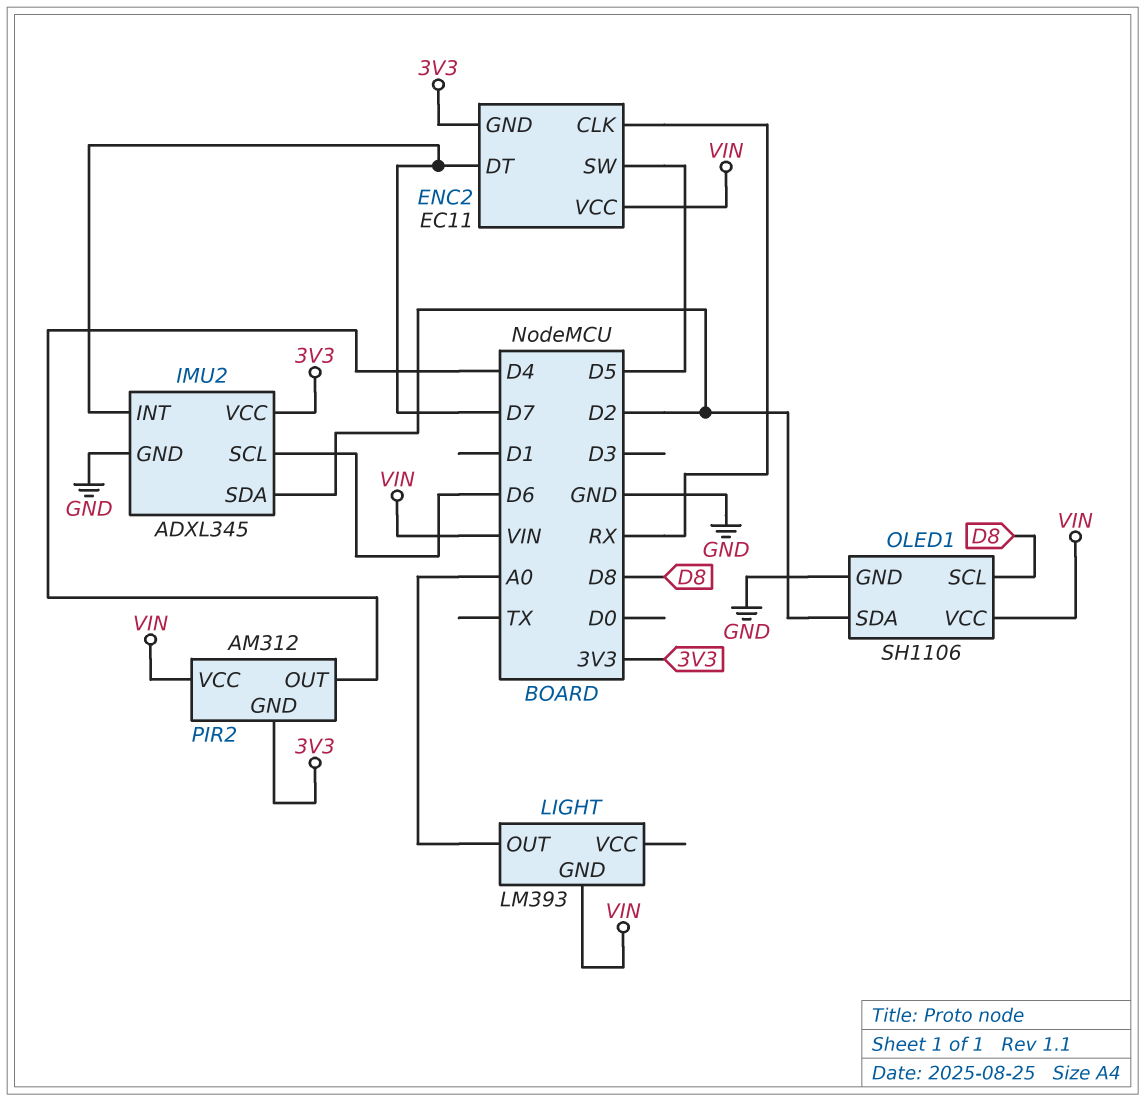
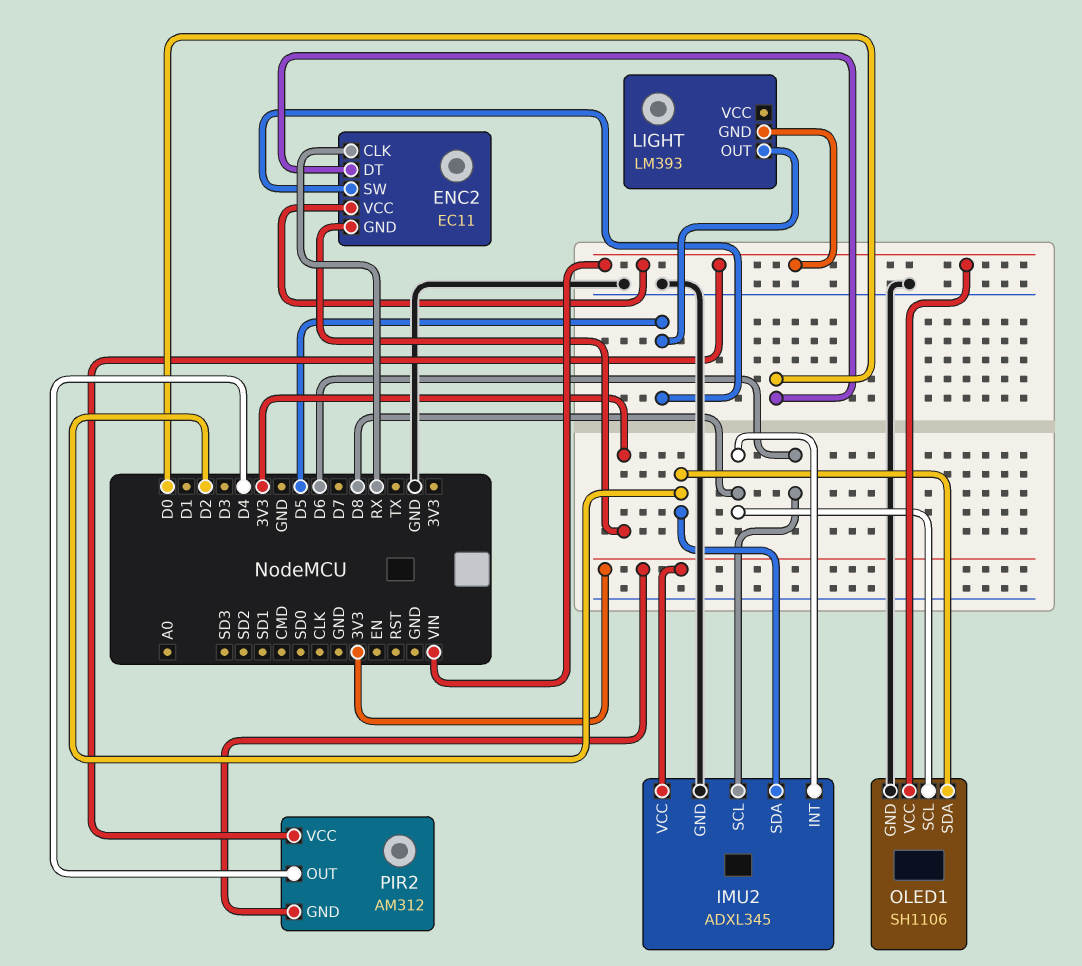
ENC2 pin DT: D7 -> D0
IMU2 pin INT: D7 -> D8
LIGHT pin OUT: A0 -> D5

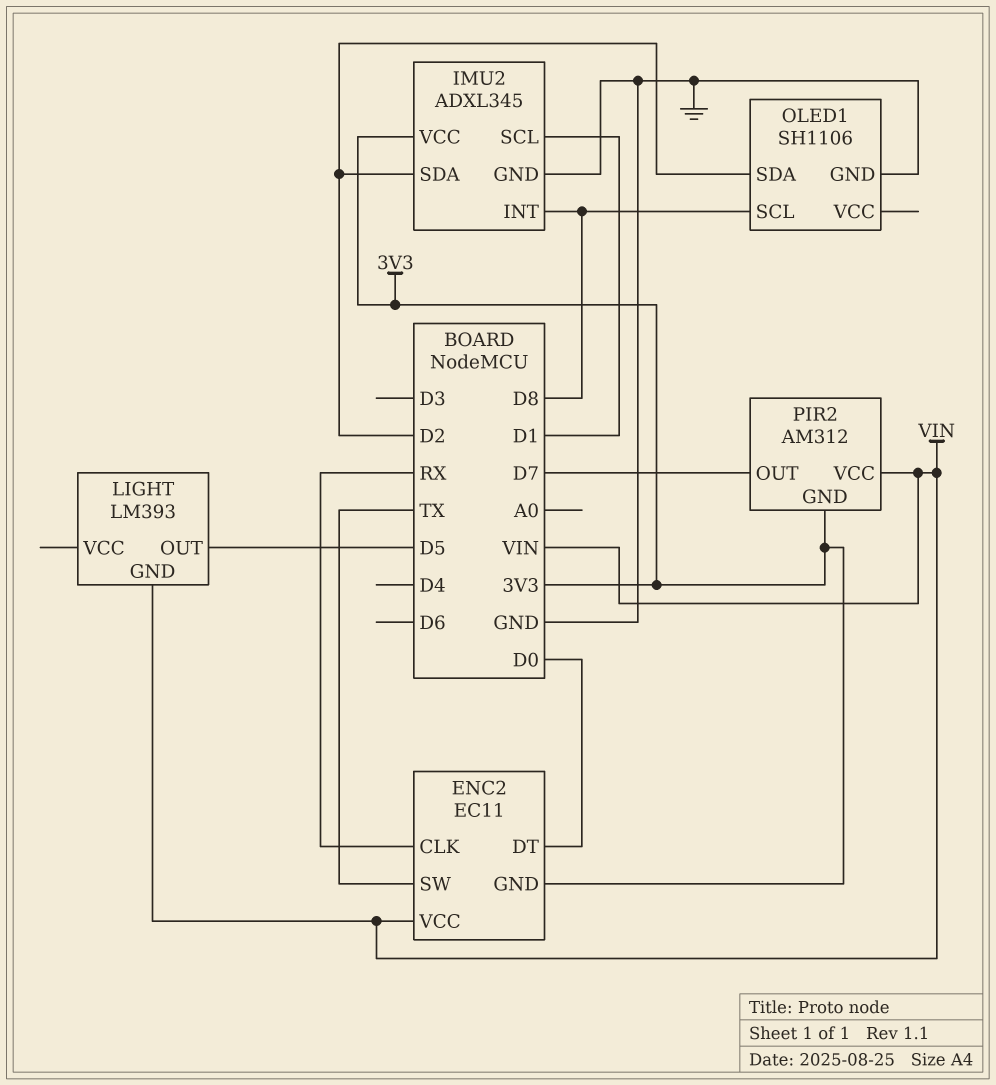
ENC2 pin SW: D5 -> TX
IMU2 pin SCL: D6 -> D1
OLED1 pin VCC: VIN -> none
PIR2 pin OUT: D4 -> D7

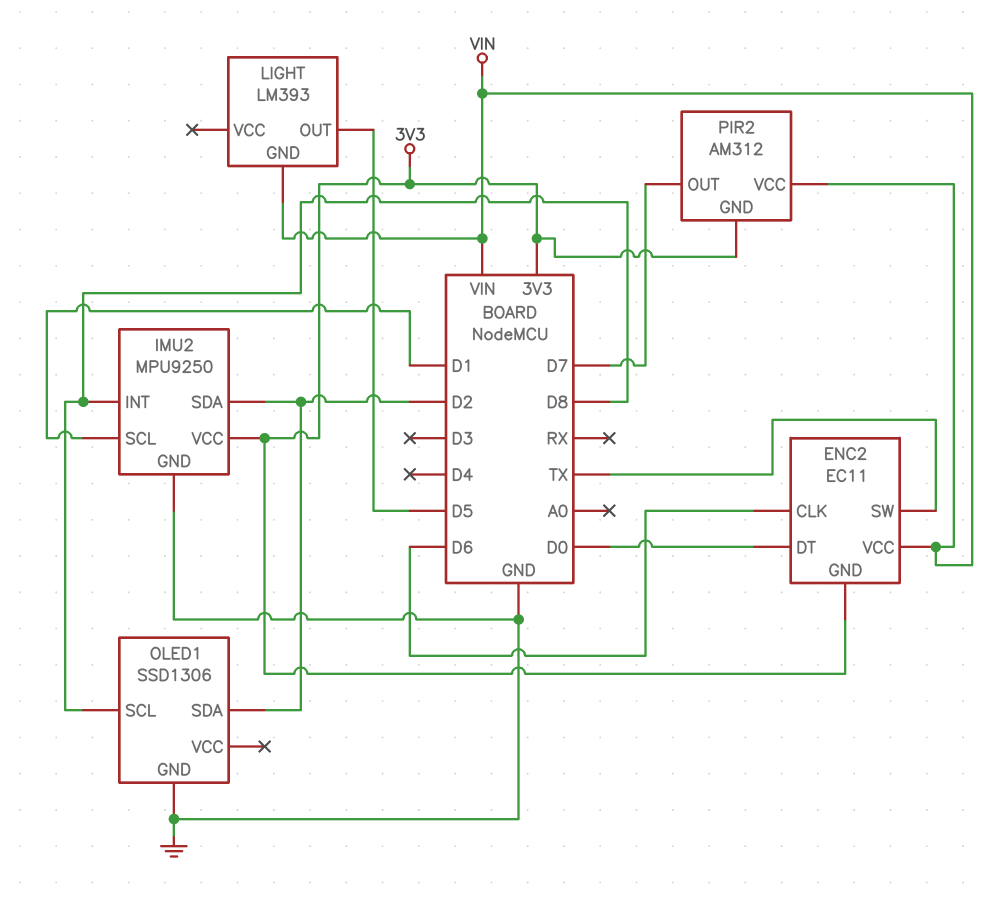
ENC2 pin CLK: RX -> D6
IMU2: ADXL345 -> MPU9250
OLED1: SH1106 -> SSD1306

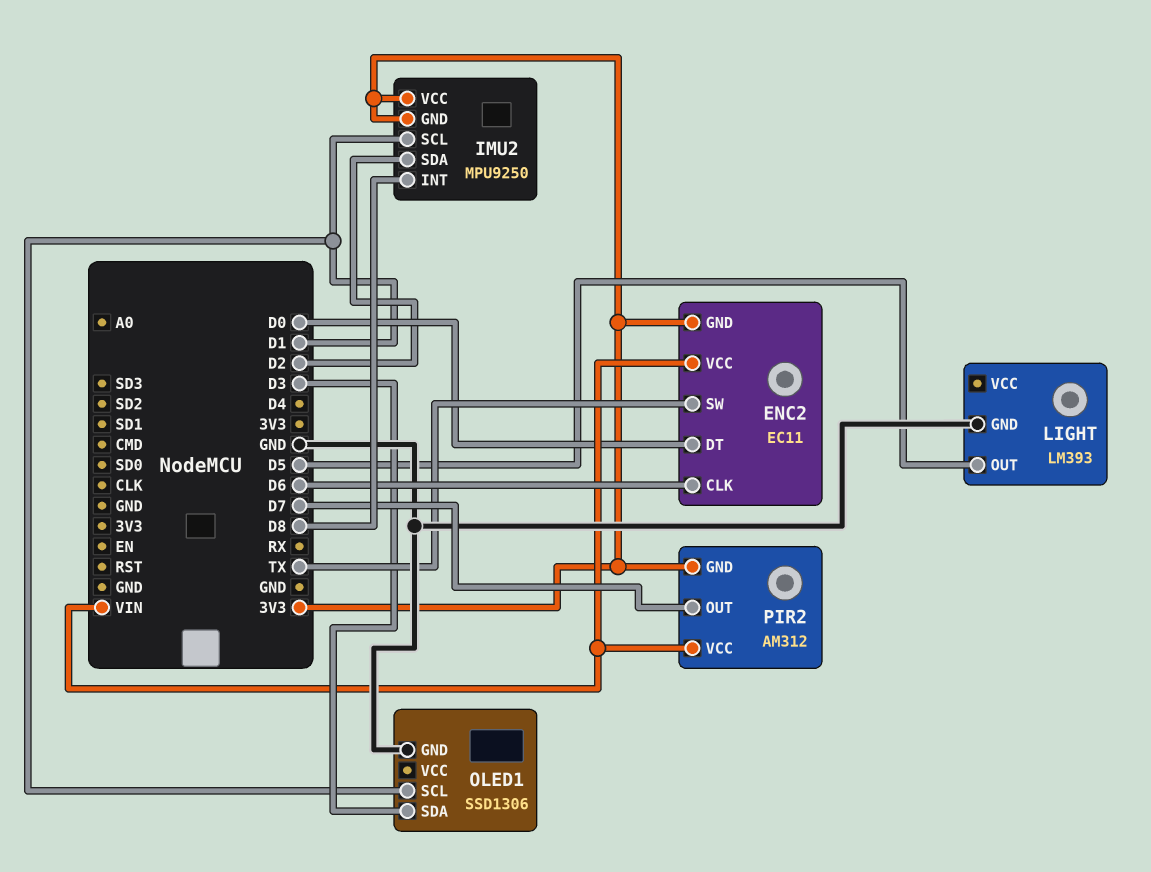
IMU2 pin GND: GND -> 3V3
LIGHT pin GND: VIN -> GND
OLED1 pin SCL: D8 -> D1
OLED1 pin SDA: D2 -> D3

